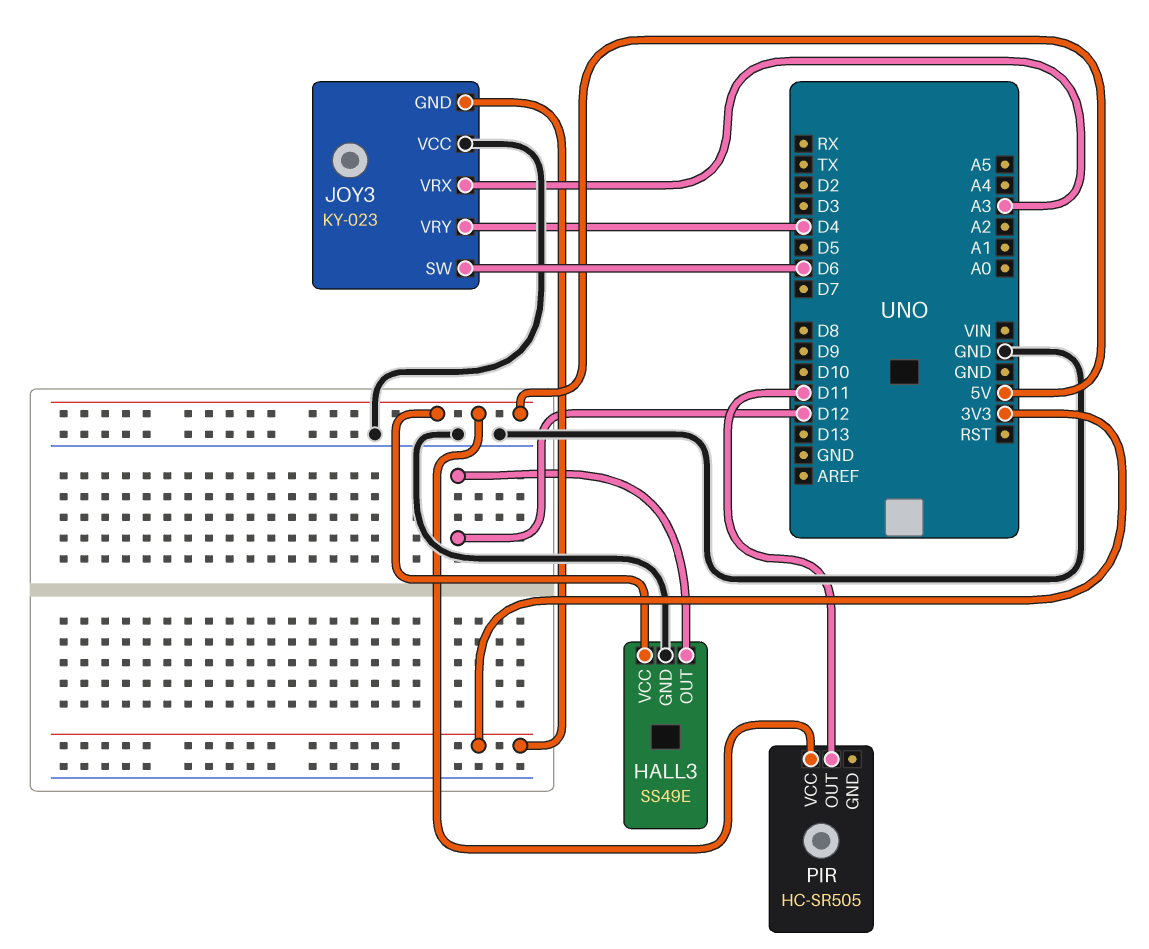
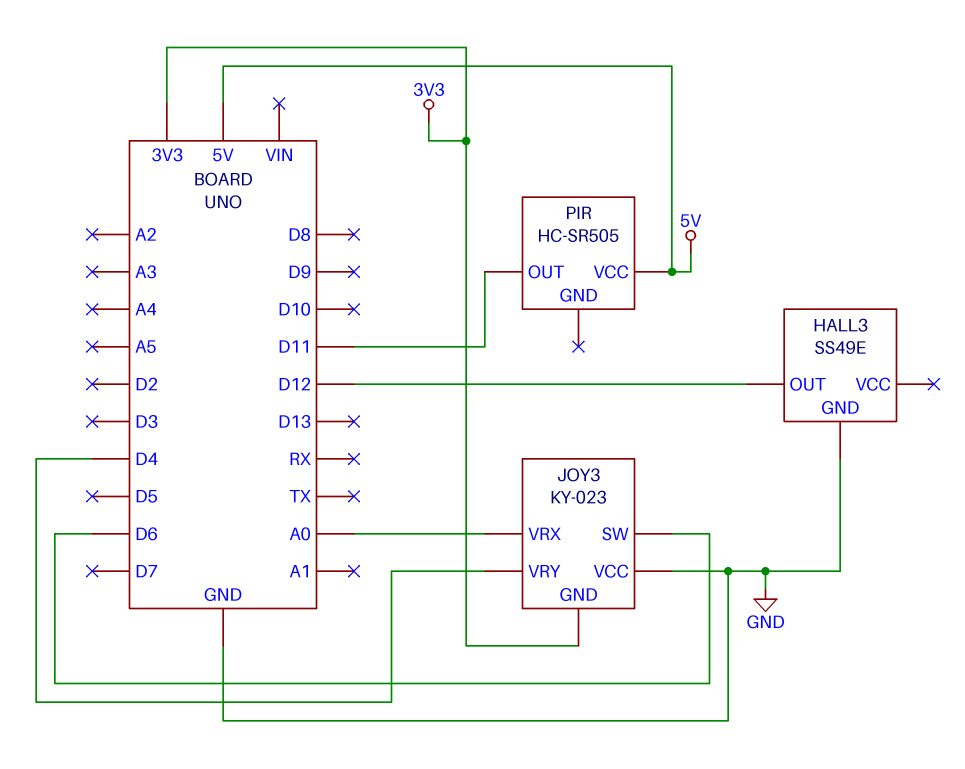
HALL3 pin VCC: 5V -> none
JOY3 pin VRX: A3 -> A0

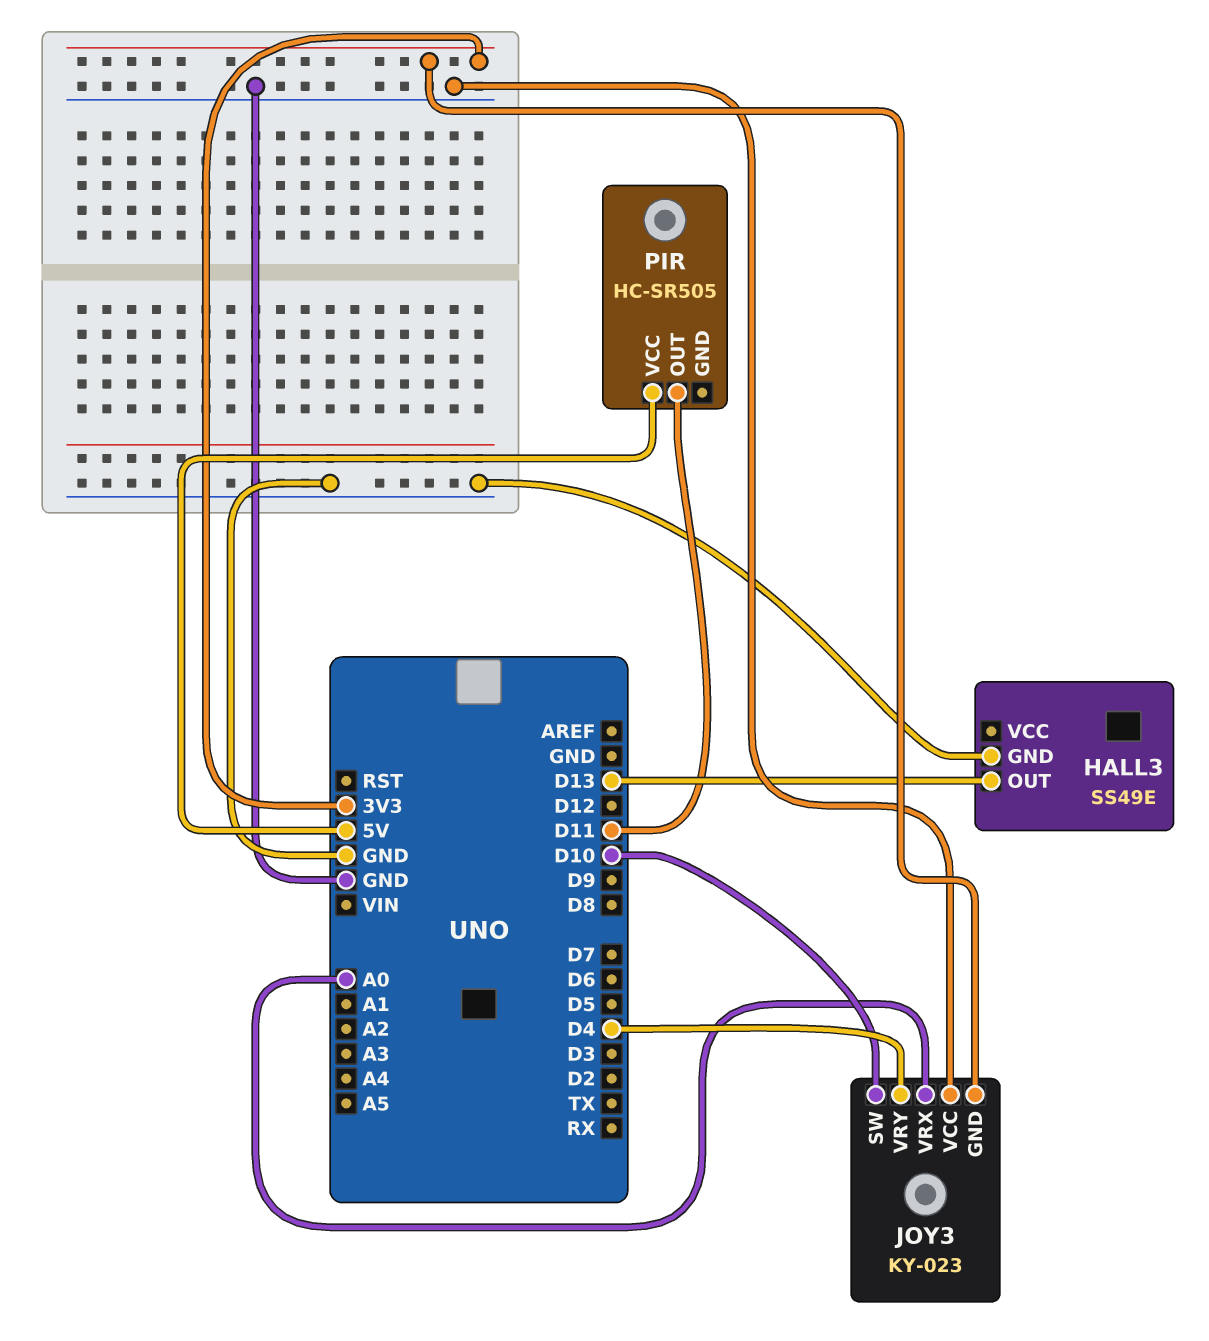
HALL3 pin OUT: D12 -> D13
JOY3 pin SW: D6 -> D10

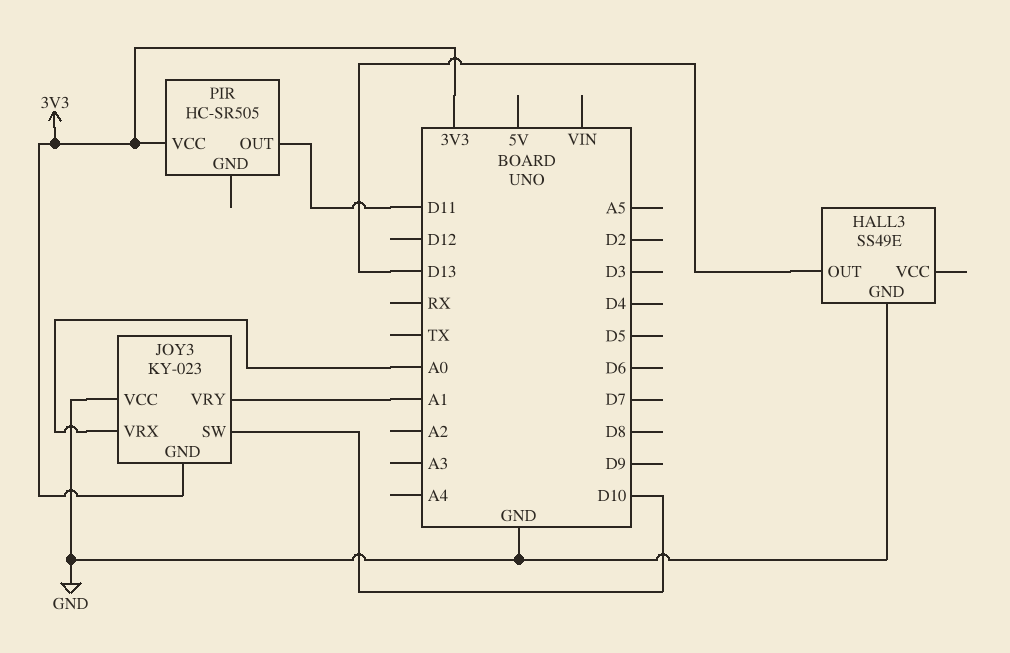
JOY3 pin VRY: D4 -> A1
PIR pin VCC: 5V -> 3V3

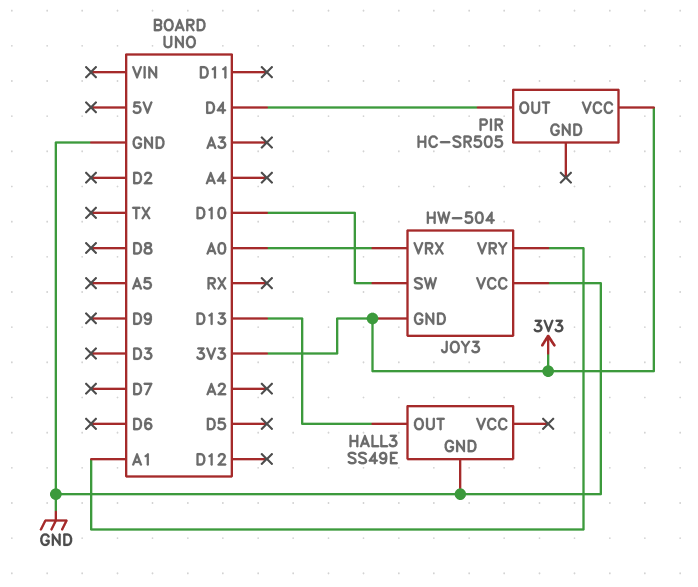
JOY3: KY-023 -> HW-504
PIR pin OUT: D11 -> D4

